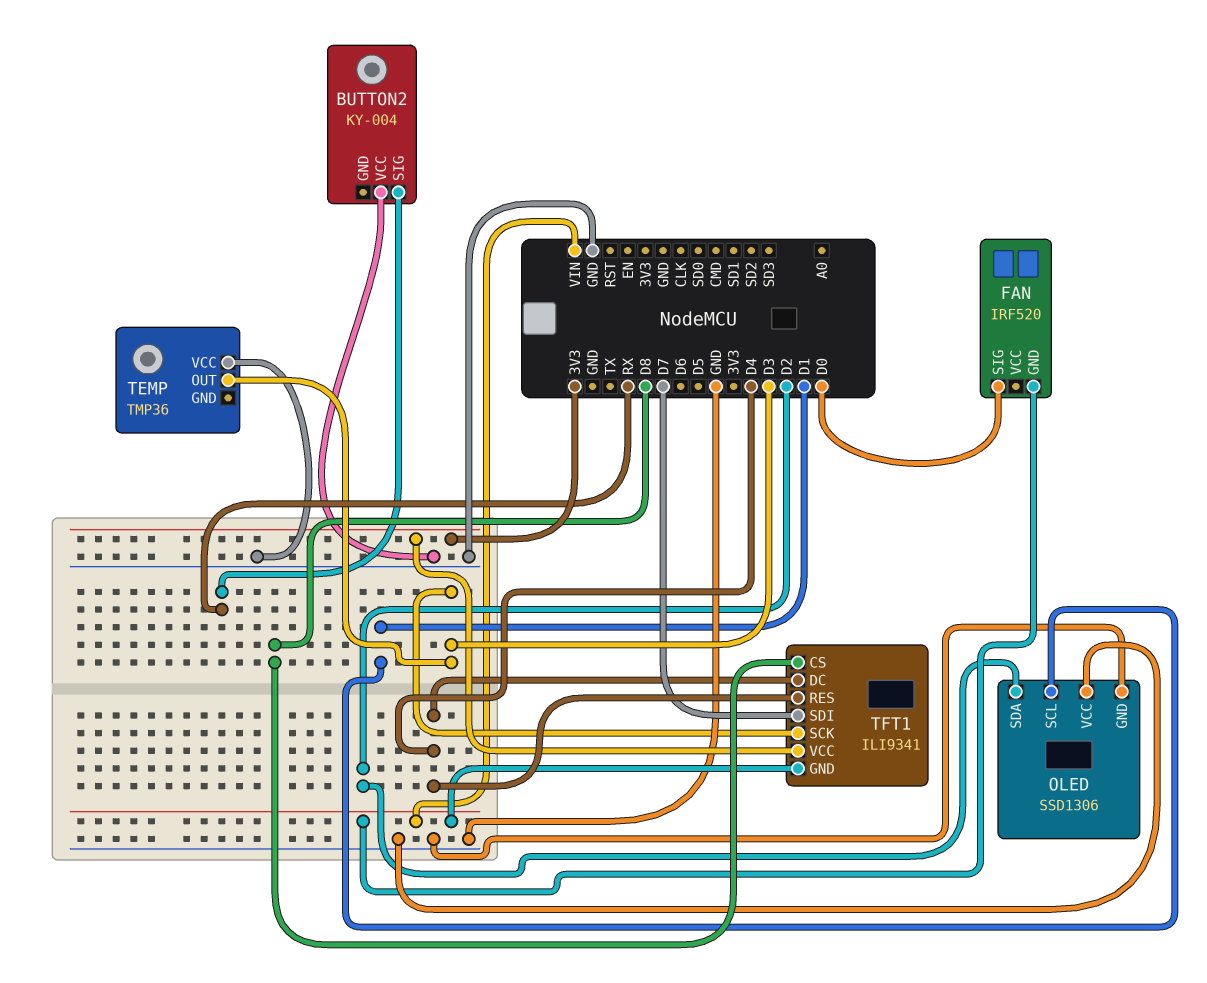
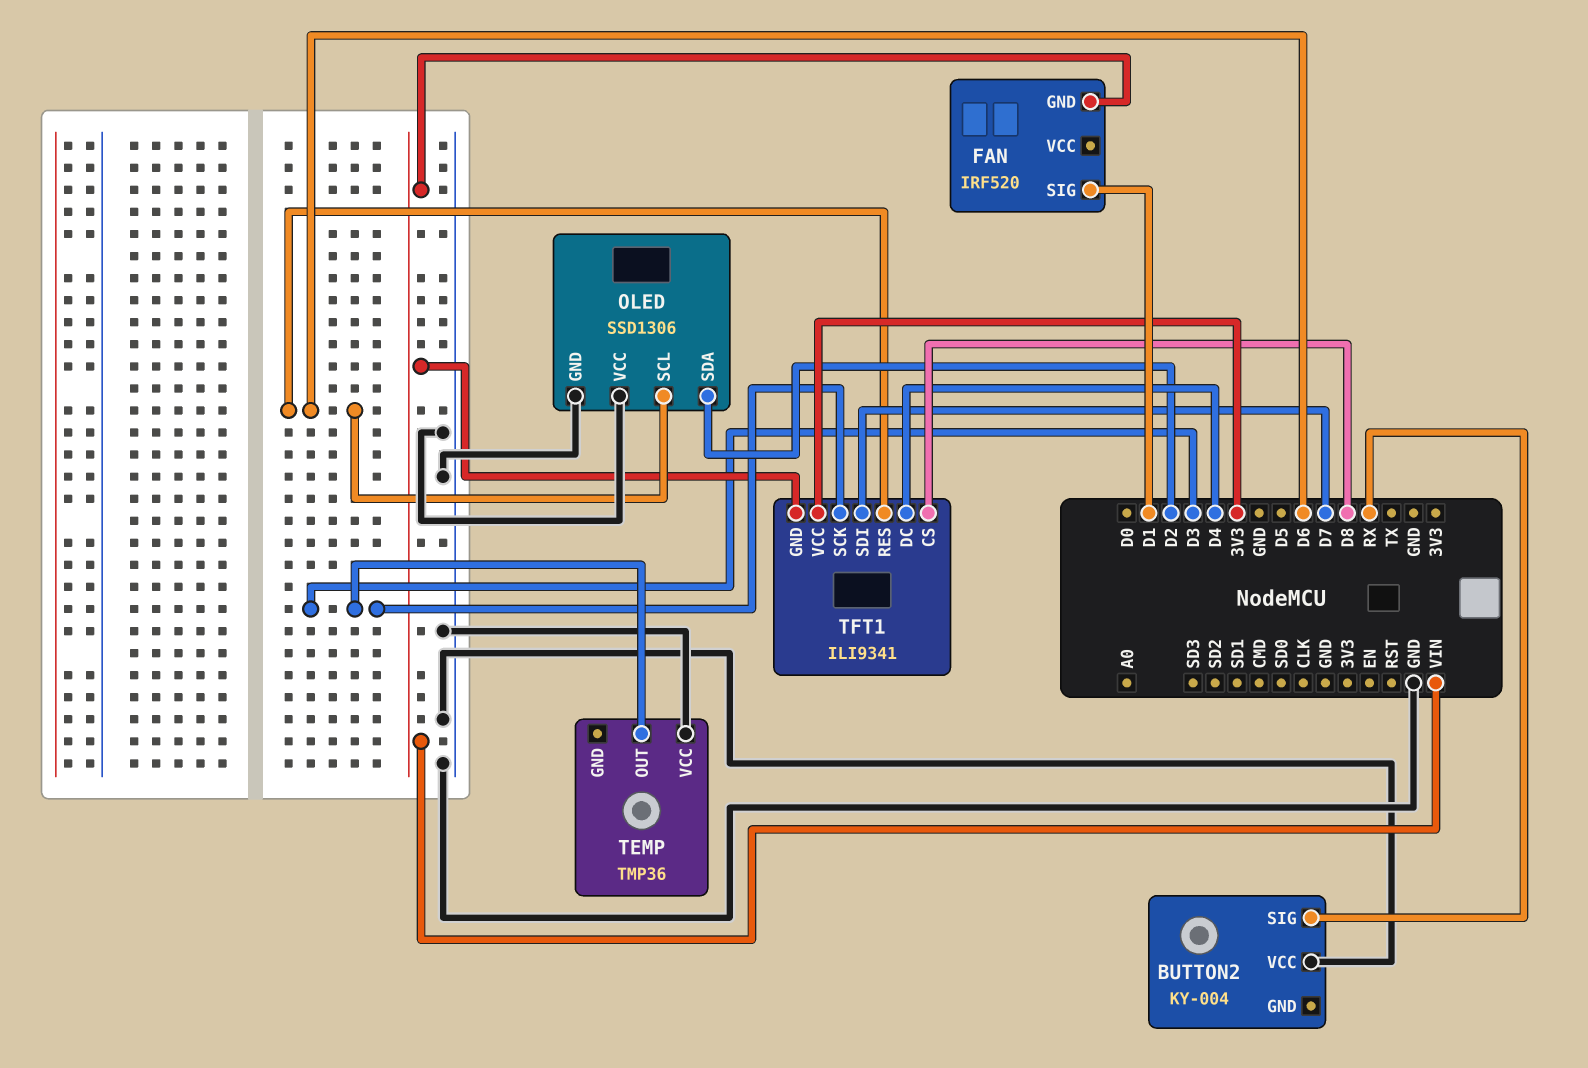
FAN pin SIG: D0 -> D1
OLED pin SCL: D1 -> D6
TFT1 pin RES: D4 -> D6

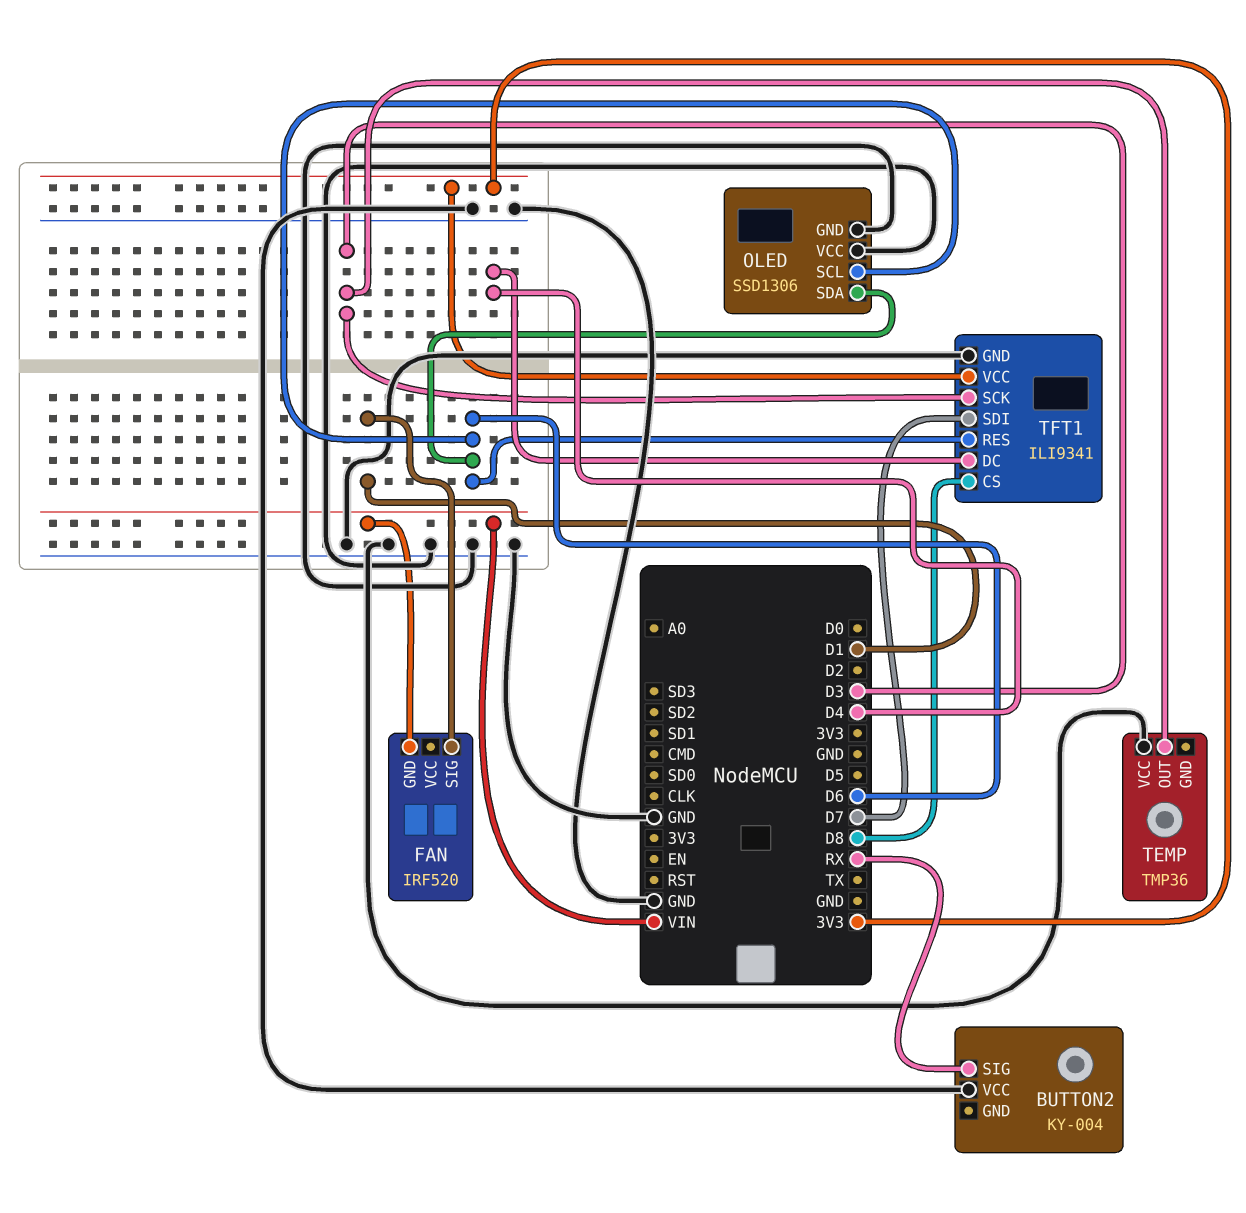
OLED pin SDA: D2 -> D6
TFT1 pin GND: VIN -> GND

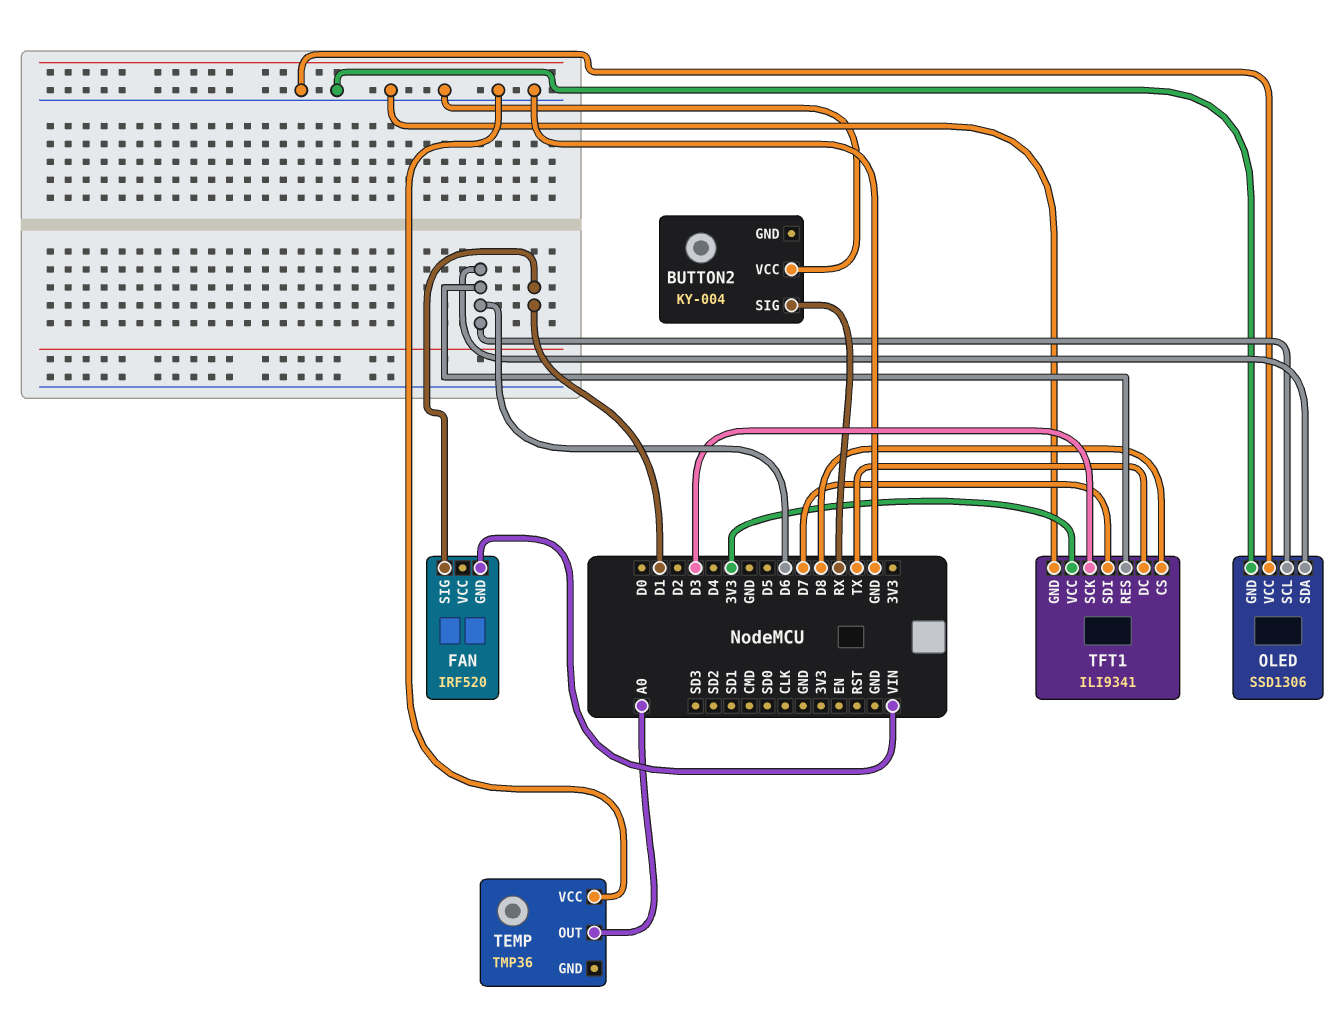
TEMP pin OUT: D3 -> A0
TFT1 pin DC: D4 -> TX

